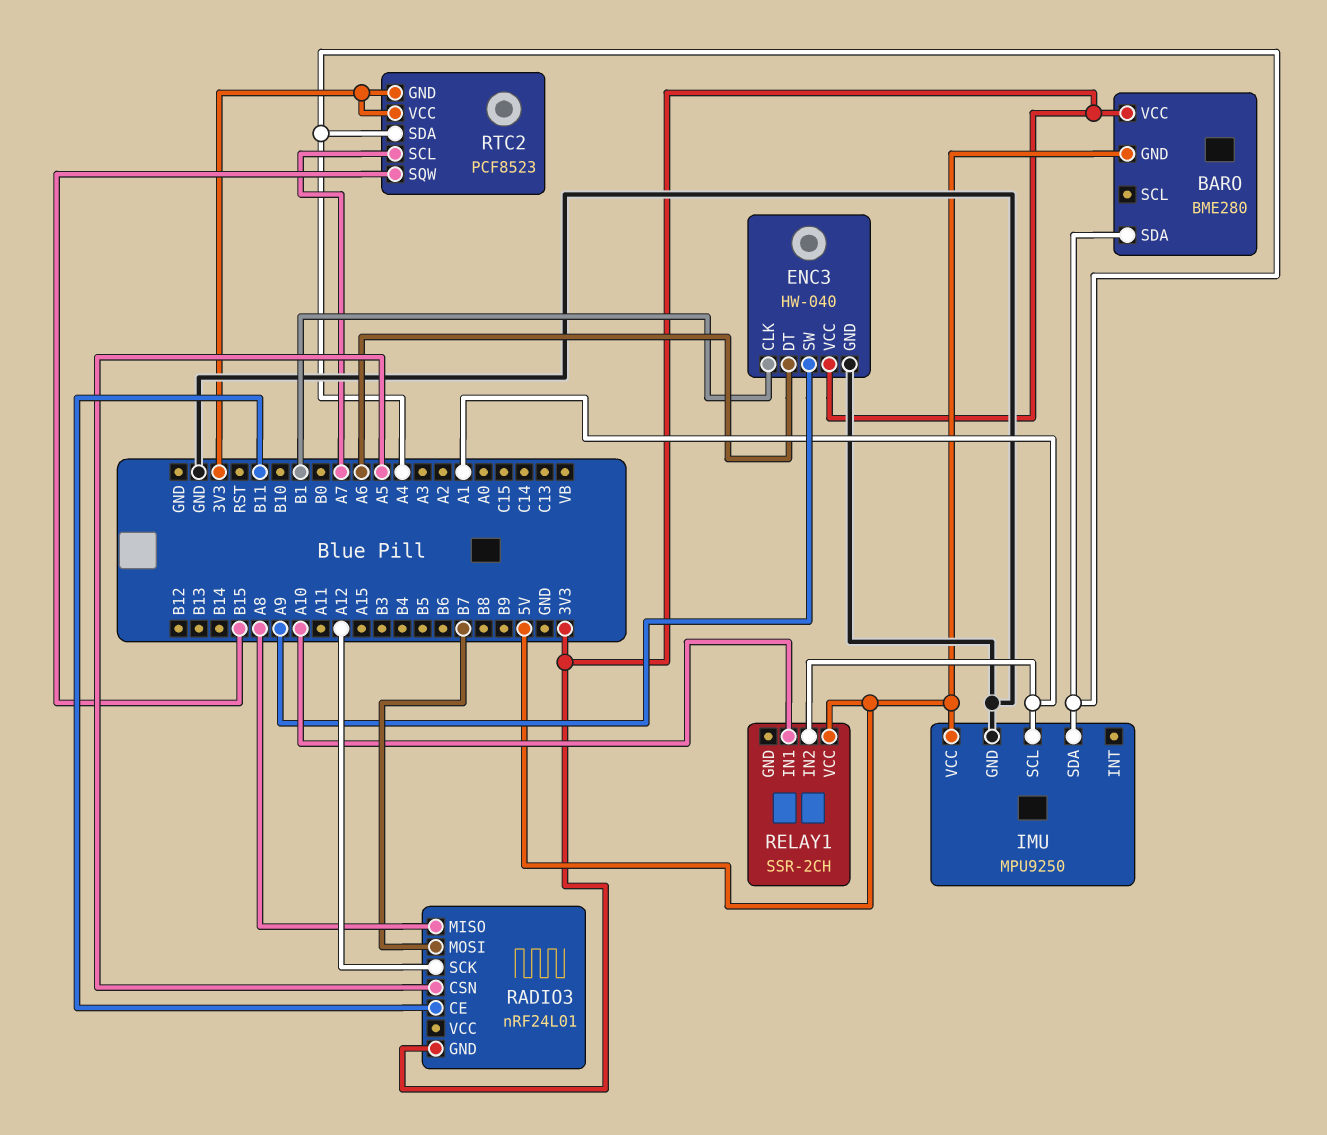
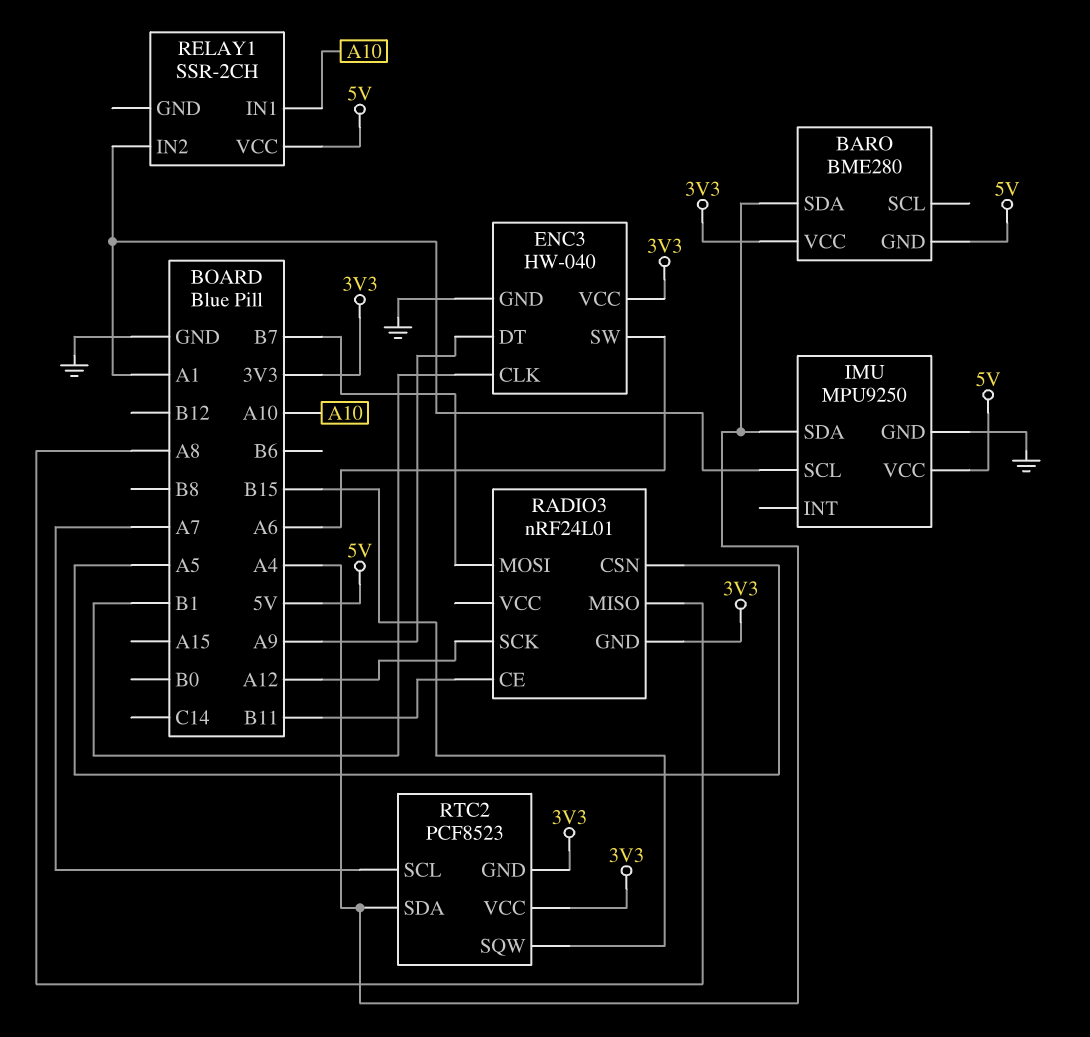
ENC3 pin DT: A6 -> A9
ENC3 pin SW: A9 -> A6

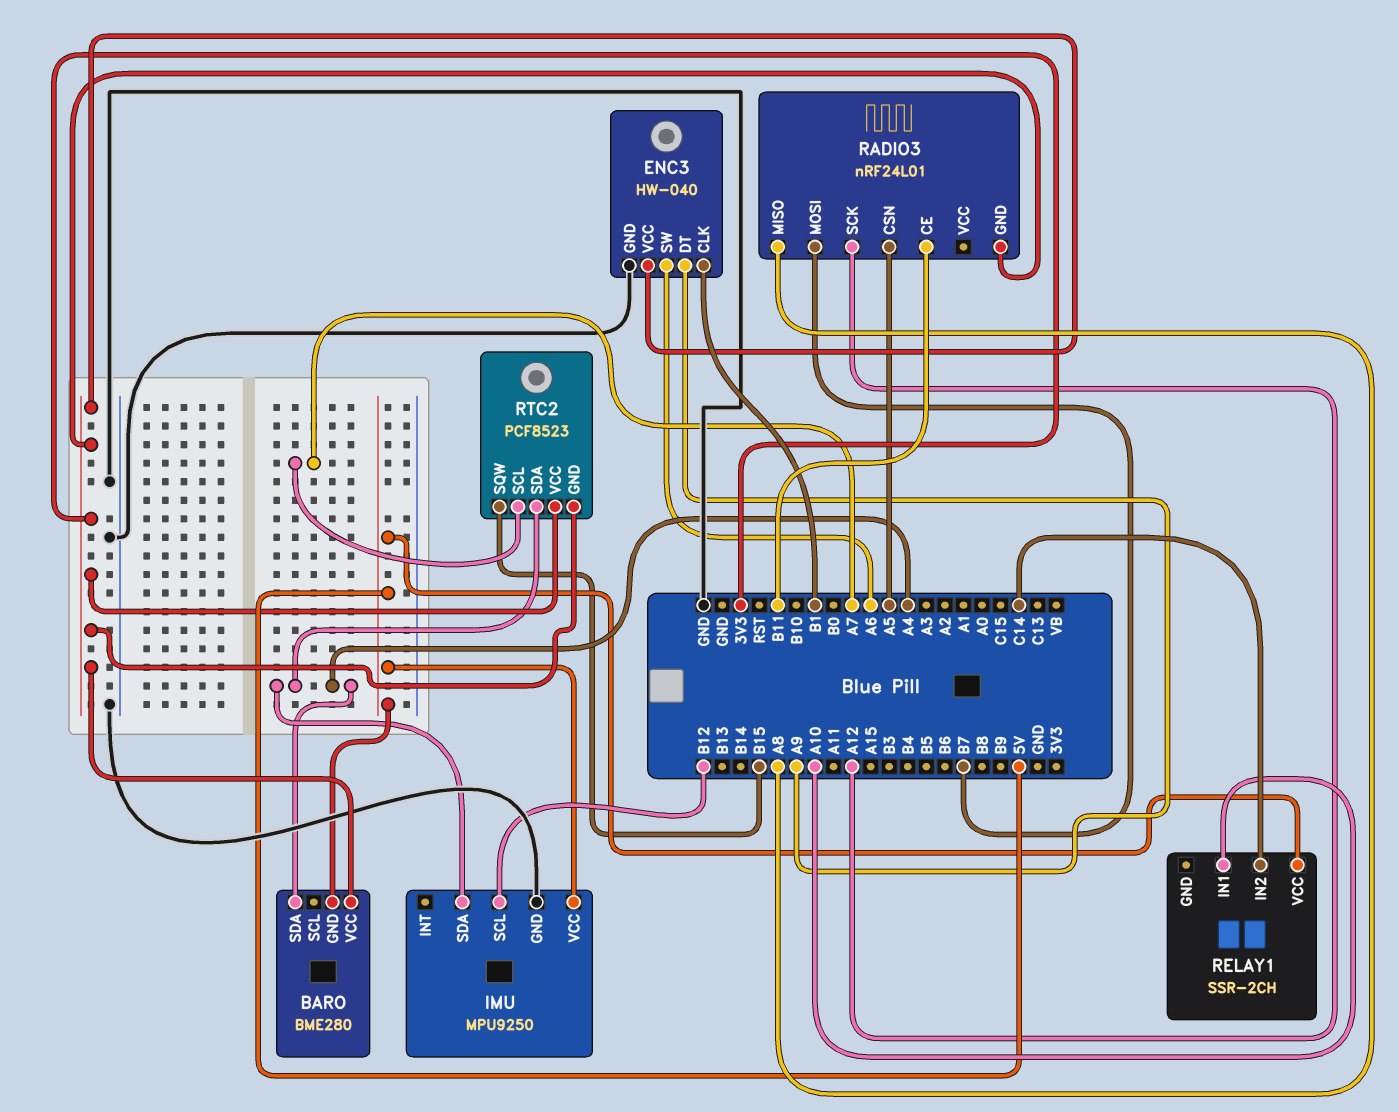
IMU pin SCL: A1 -> B12
RELAY1 pin IN2: A1 -> C14

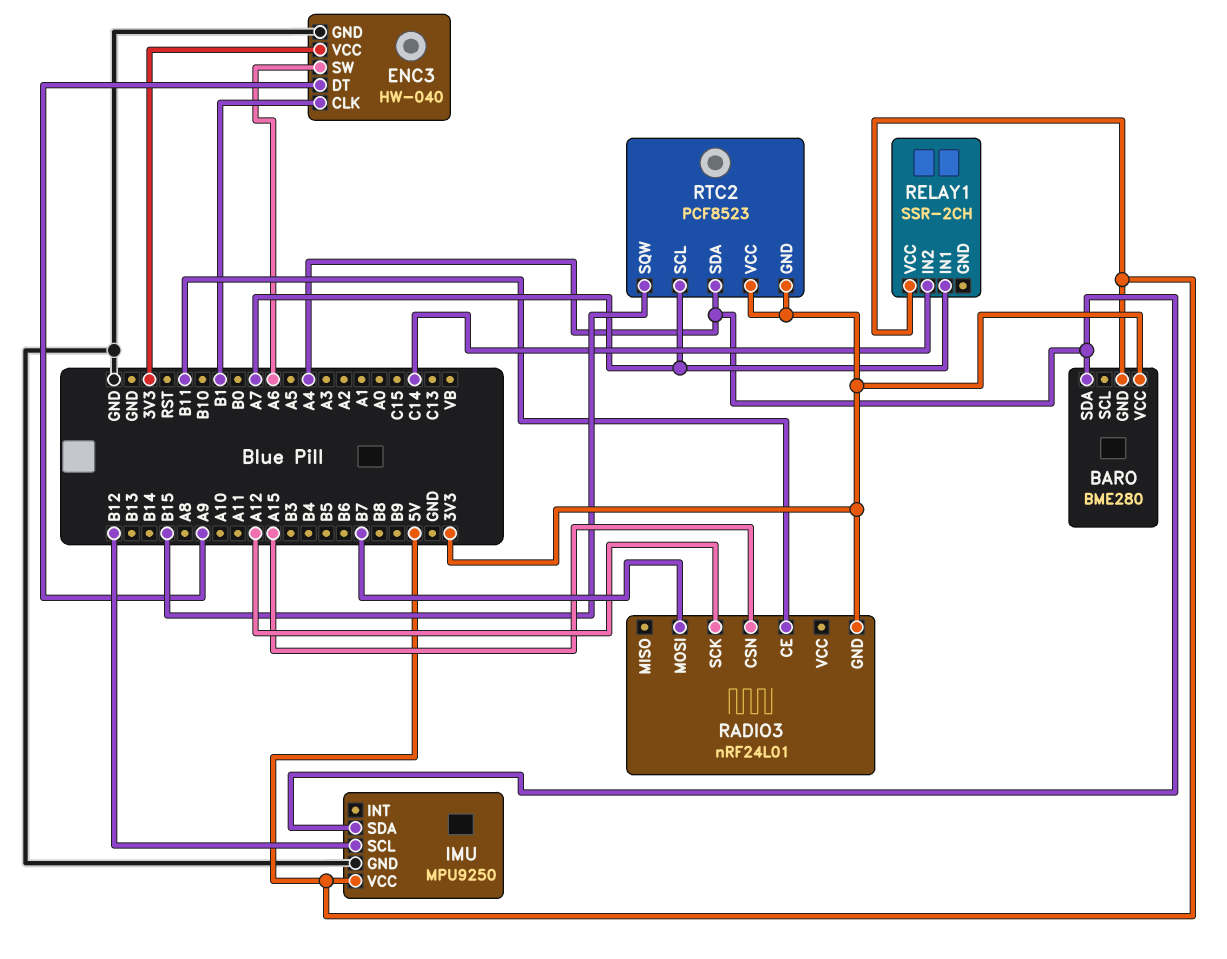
RADIO3 pin CSN: A5 -> A15
RADIO3 pin MISO: A8 -> none
RELAY1 pin IN1: A10 -> A7

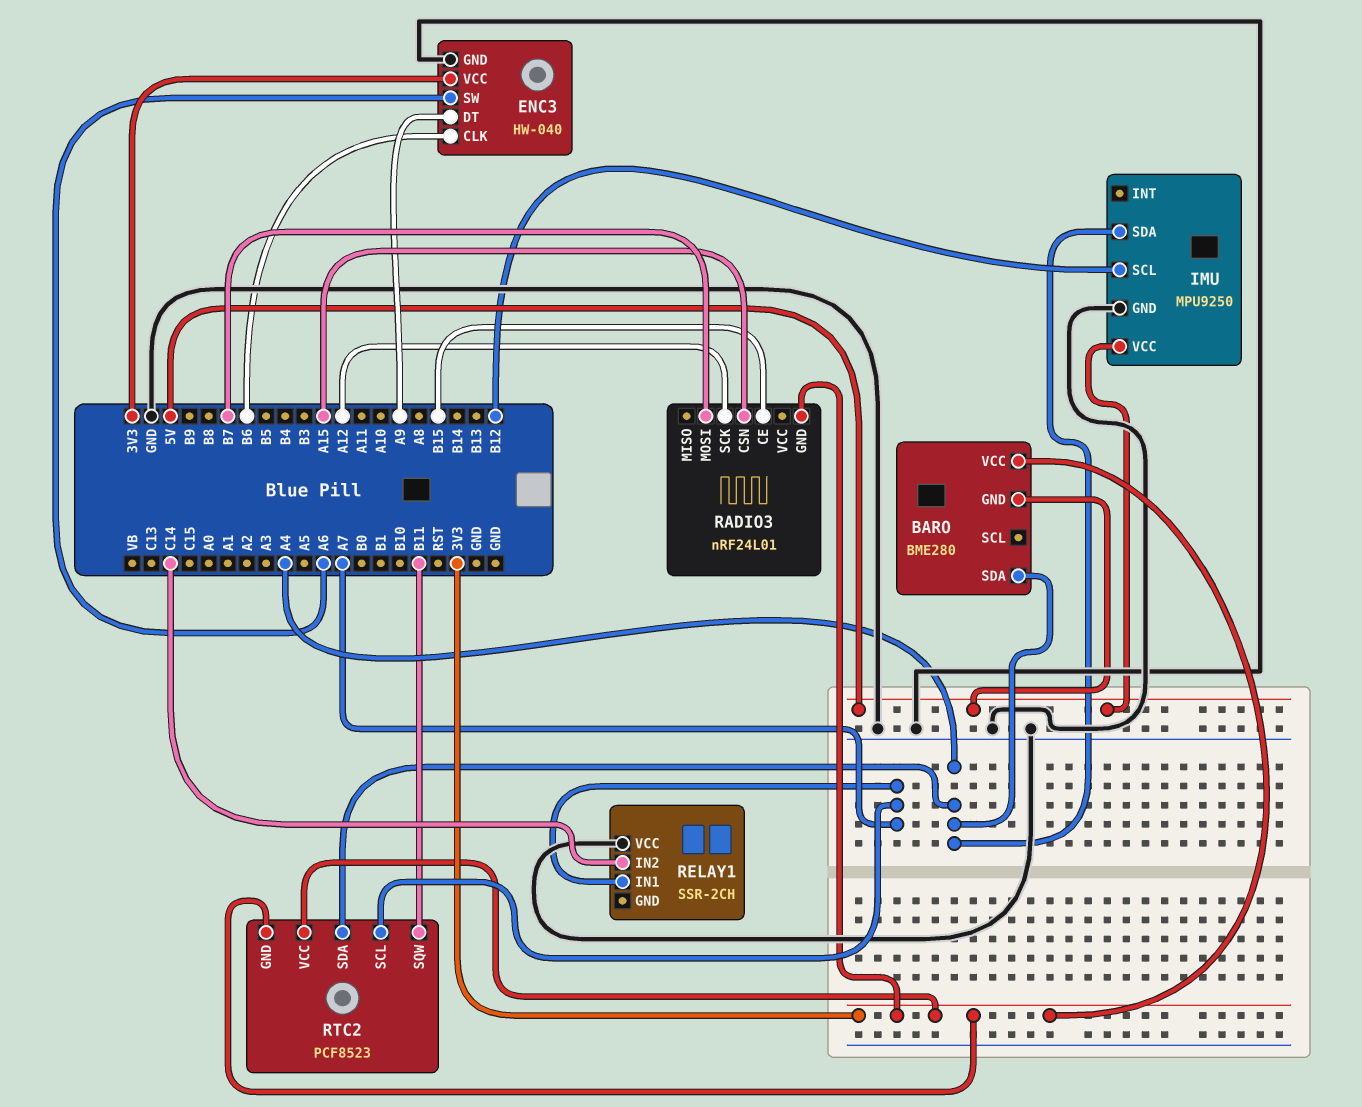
ENC3 pin CLK: B1 -> B6
RADIO3 pin CE: B11 -> B15
RELAY1 pin VCC: 5V -> GND
RTC2 pin SQW: B15 -> B11

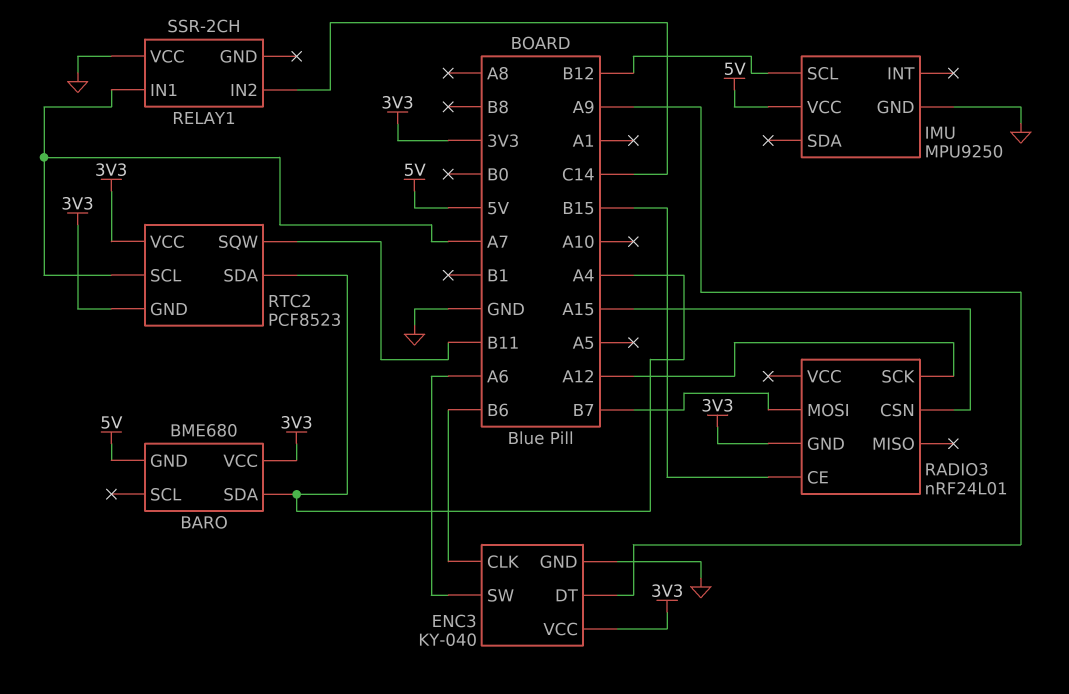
BARO: BME280 -> BME680
ENC3: HW-040 -> KY-040
IMU pin SDA: A4 -> none

